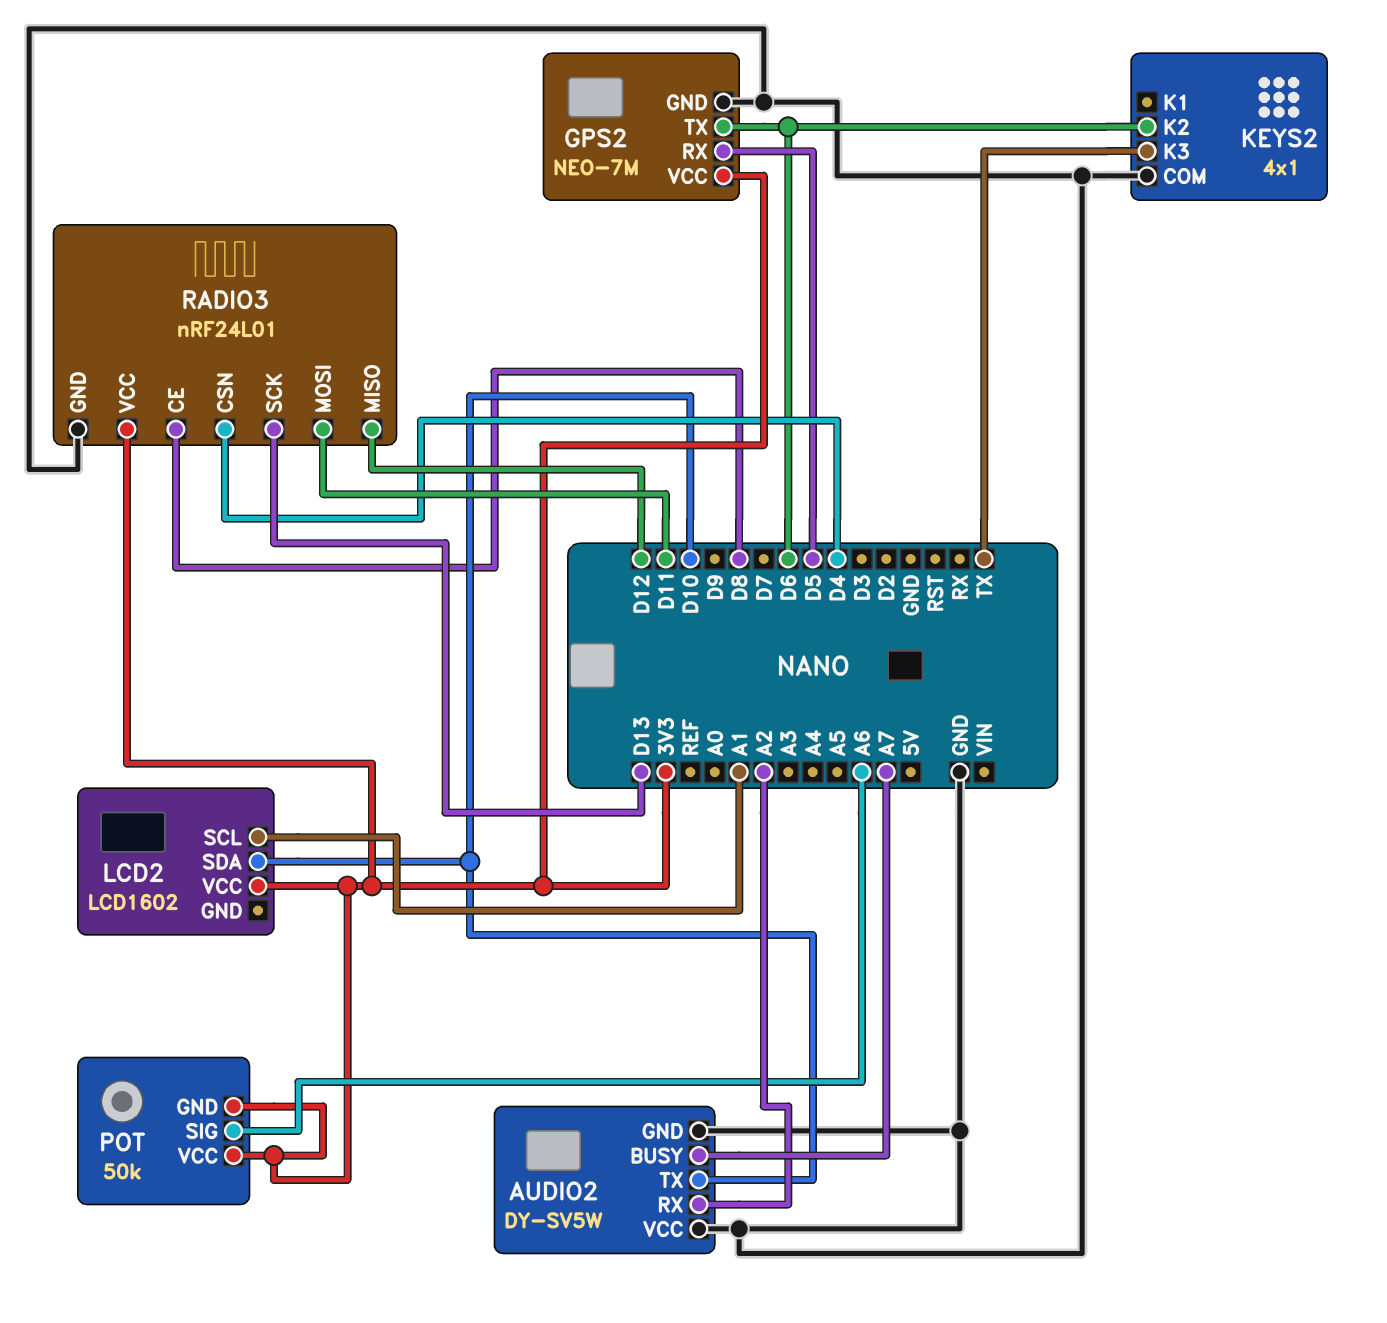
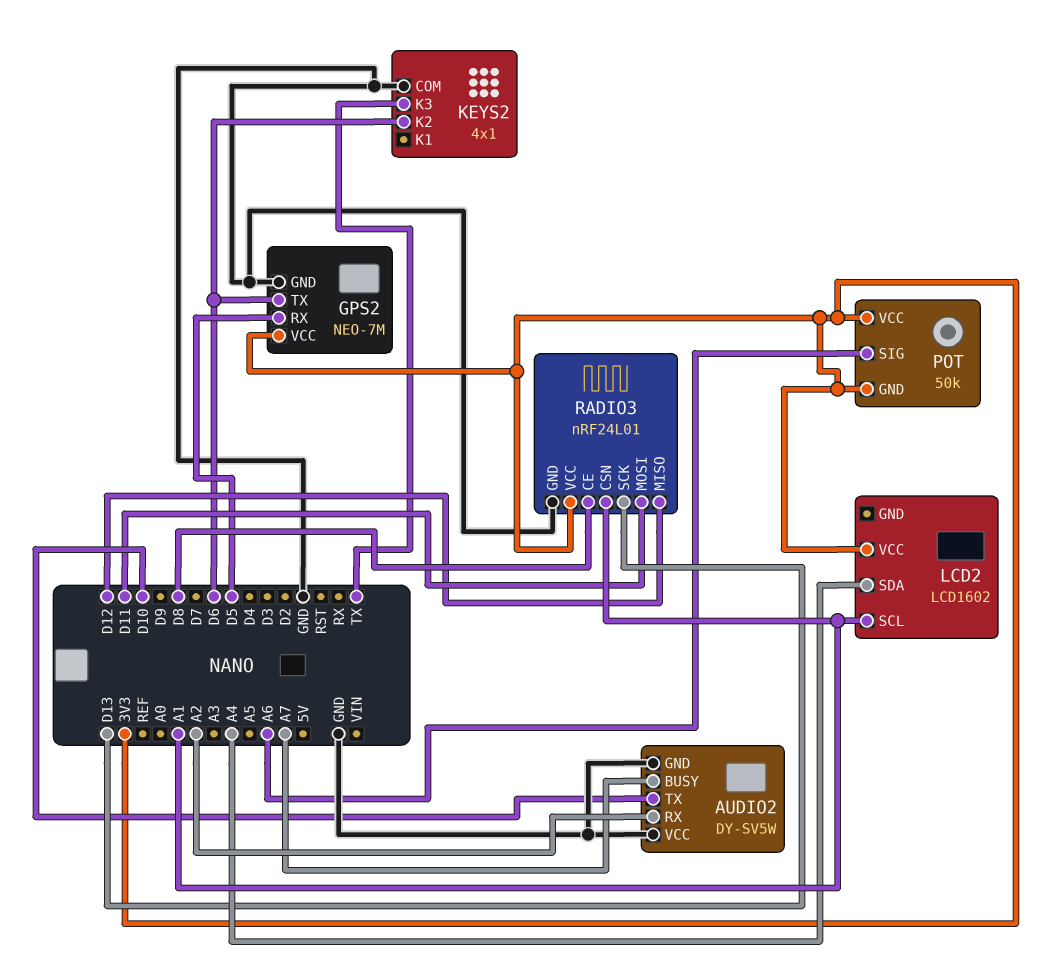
LCD2 pin SDA: D10 -> A4
RADIO3 pin CSN: D4 -> A1

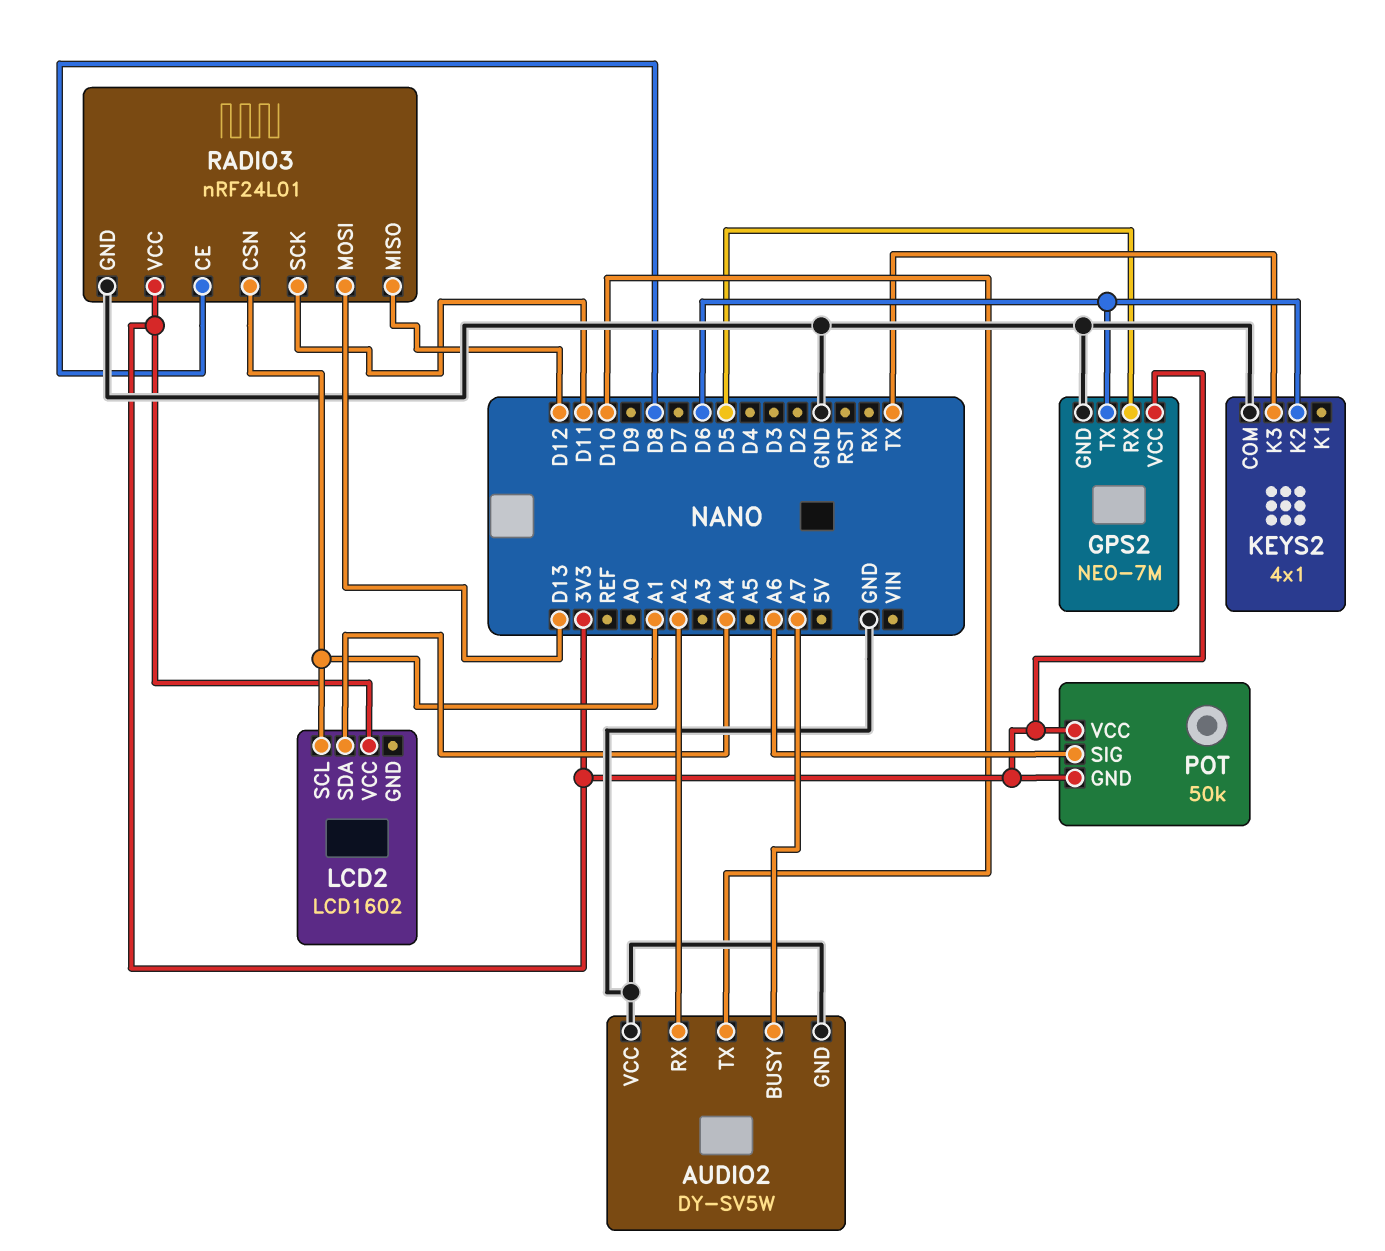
RADIO3 pin MOSI: D11 -> D13
RADIO3 pin SCK: D13 -> D11

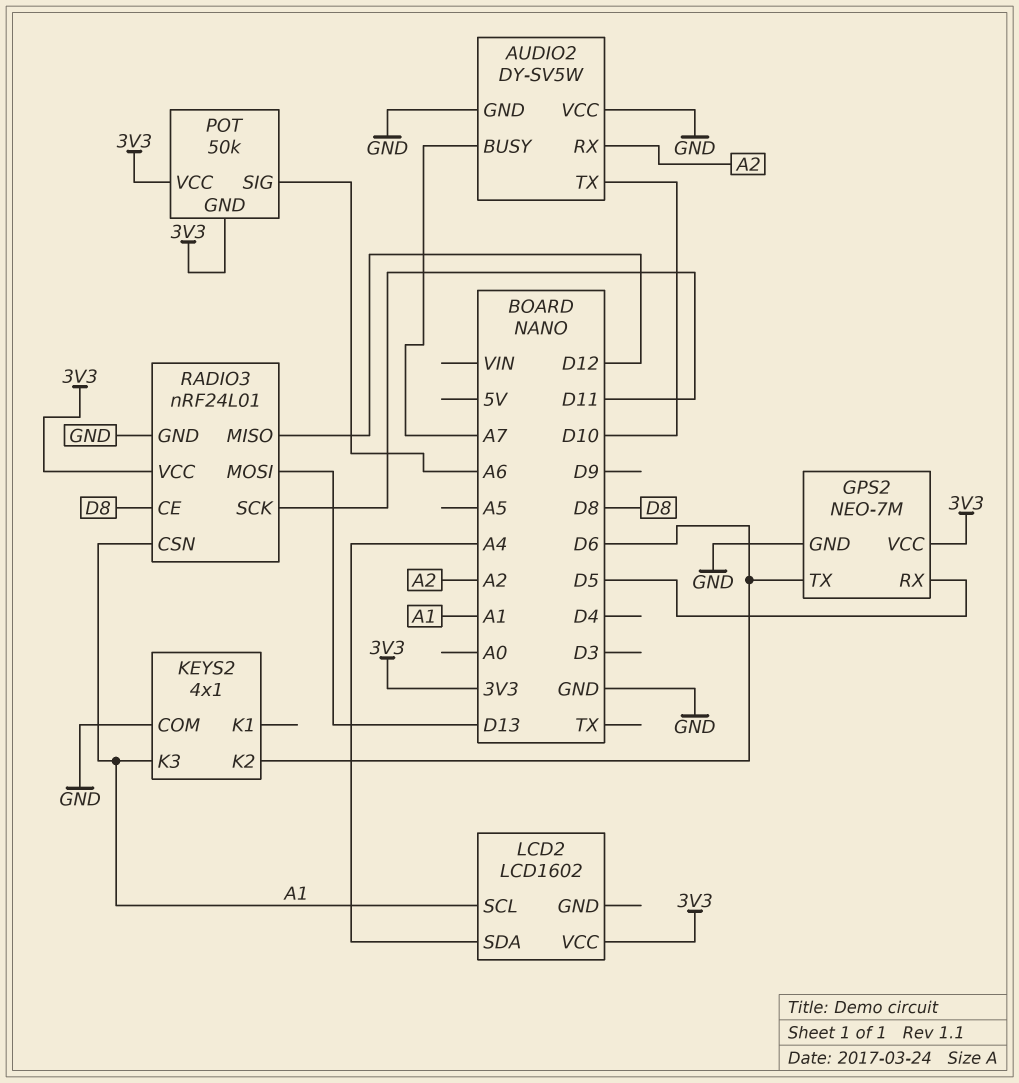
KEYS2 pin K3: TX -> A1

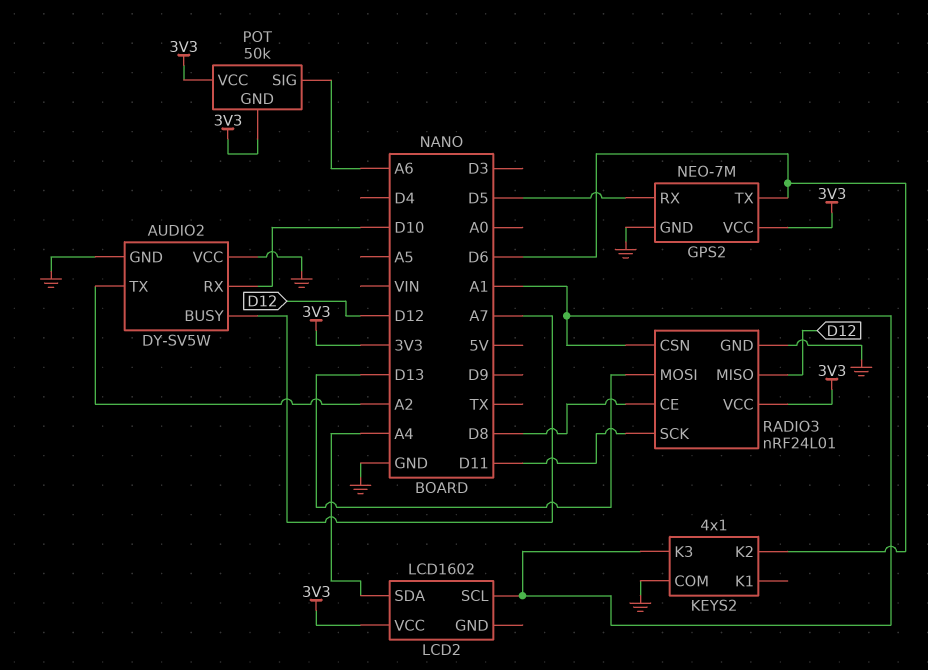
AUDIO2 pin RX: A2 -> D10
AUDIO2 pin TX: D10 -> A2

